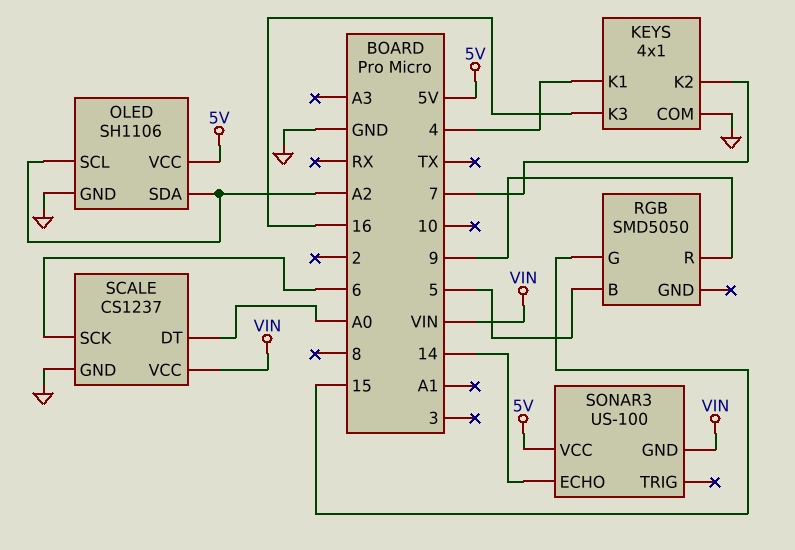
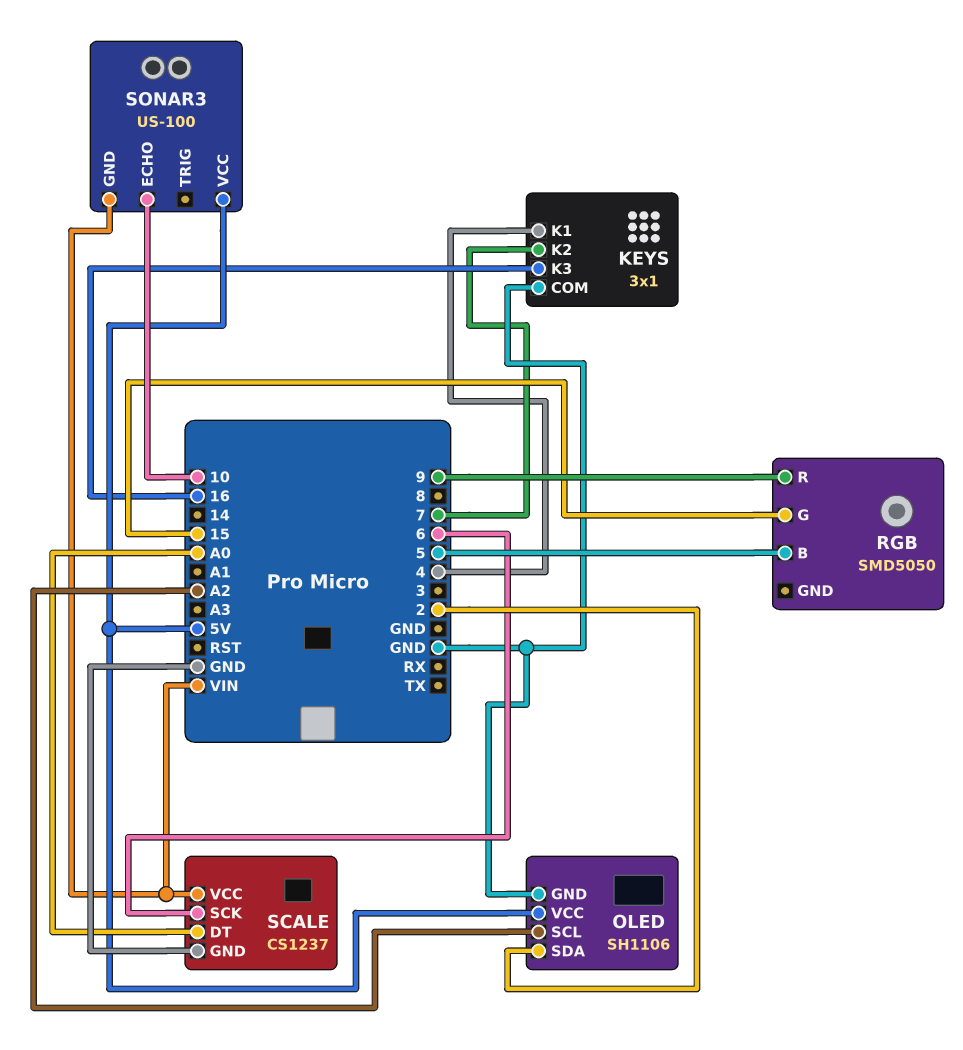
KEYS: 4x1 -> 3x1
OLED pin SDA: A2 -> 2
SONAR3 pin ECHO: 14 -> 10

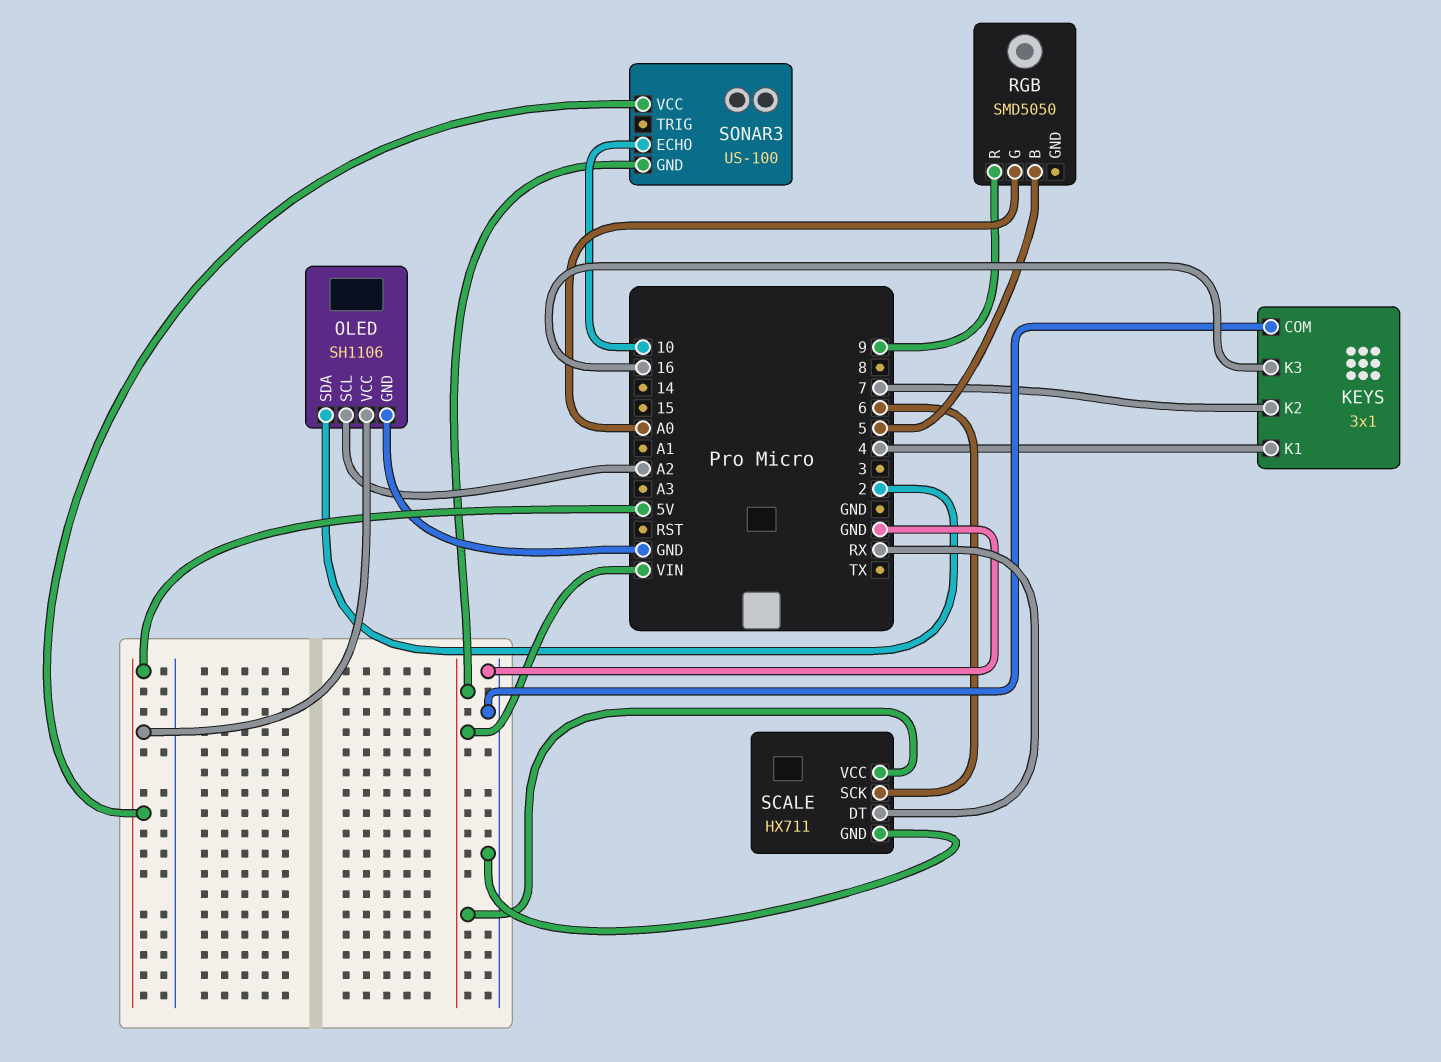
RGB pin G: 15 -> A0
SCALE: CS1237 -> HX711
SCALE pin DT: A0 -> RX

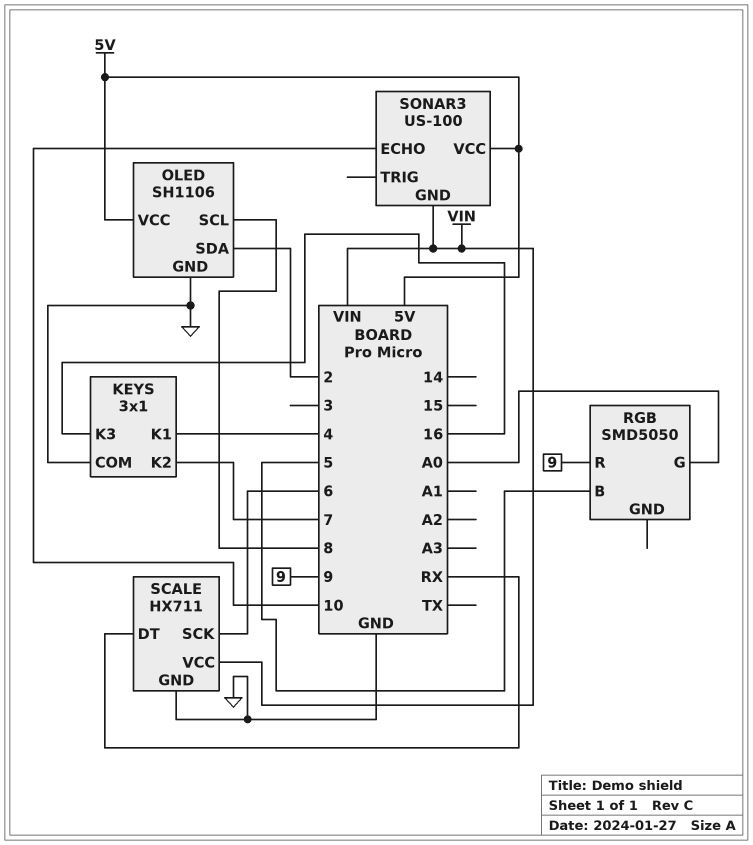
OLED pin SCL: A2 -> 8

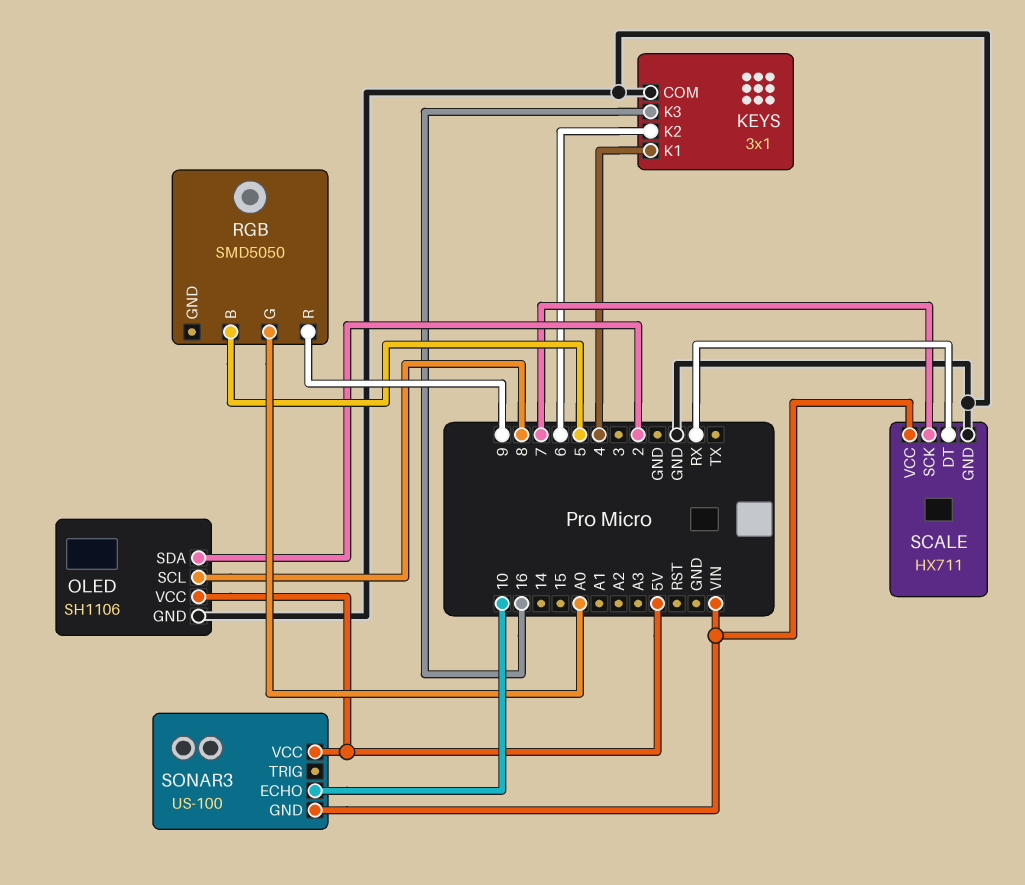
KEYS pin K2: 7 -> 6
SCALE pin SCK: 6 -> 7

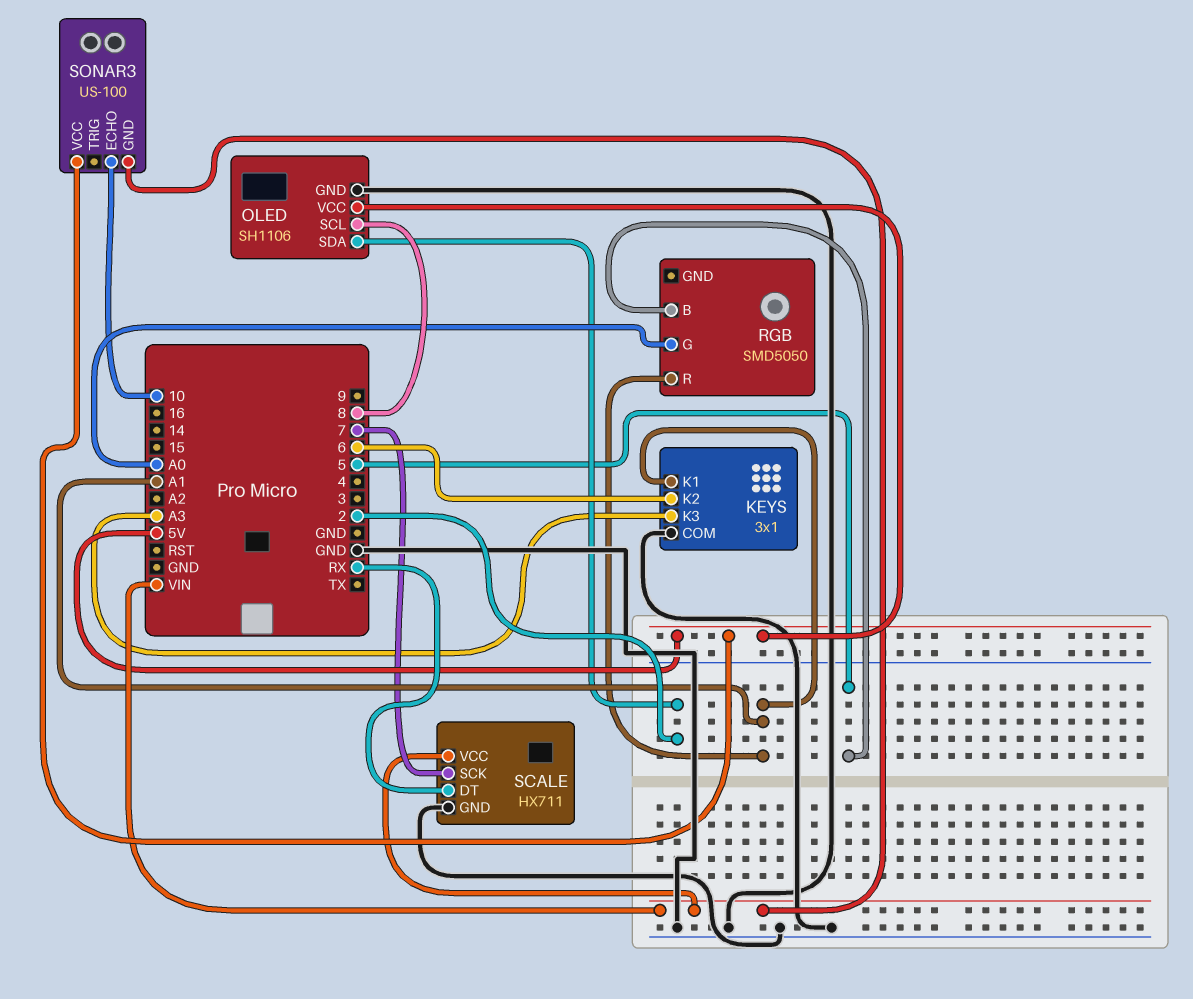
KEYS pin K1: 4 -> A1
KEYS pin K3: 16 -> A3
RGB pin R: 9 -> A1

